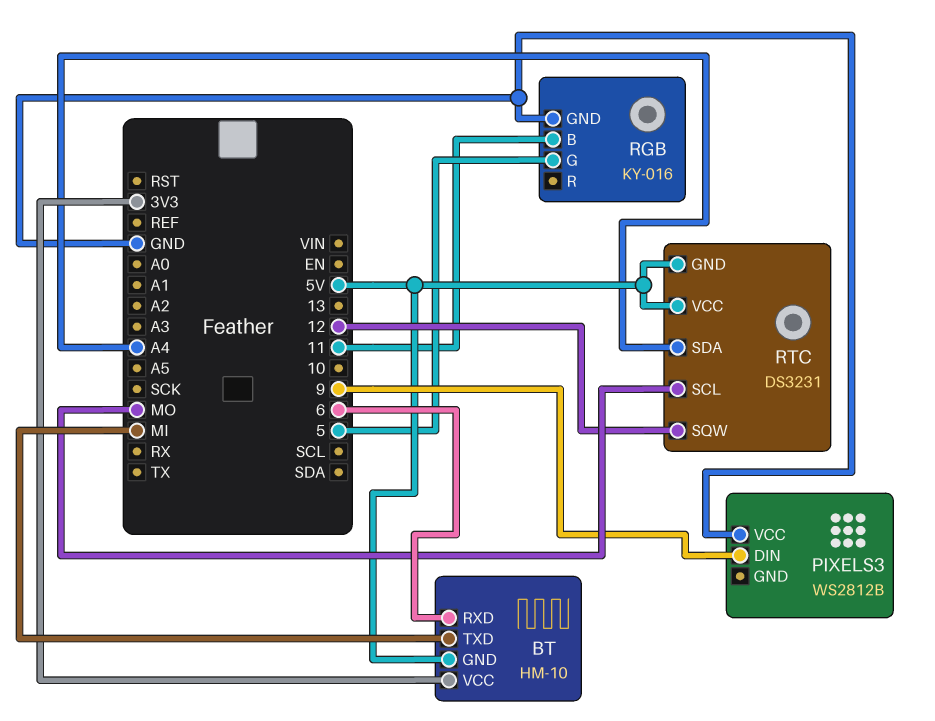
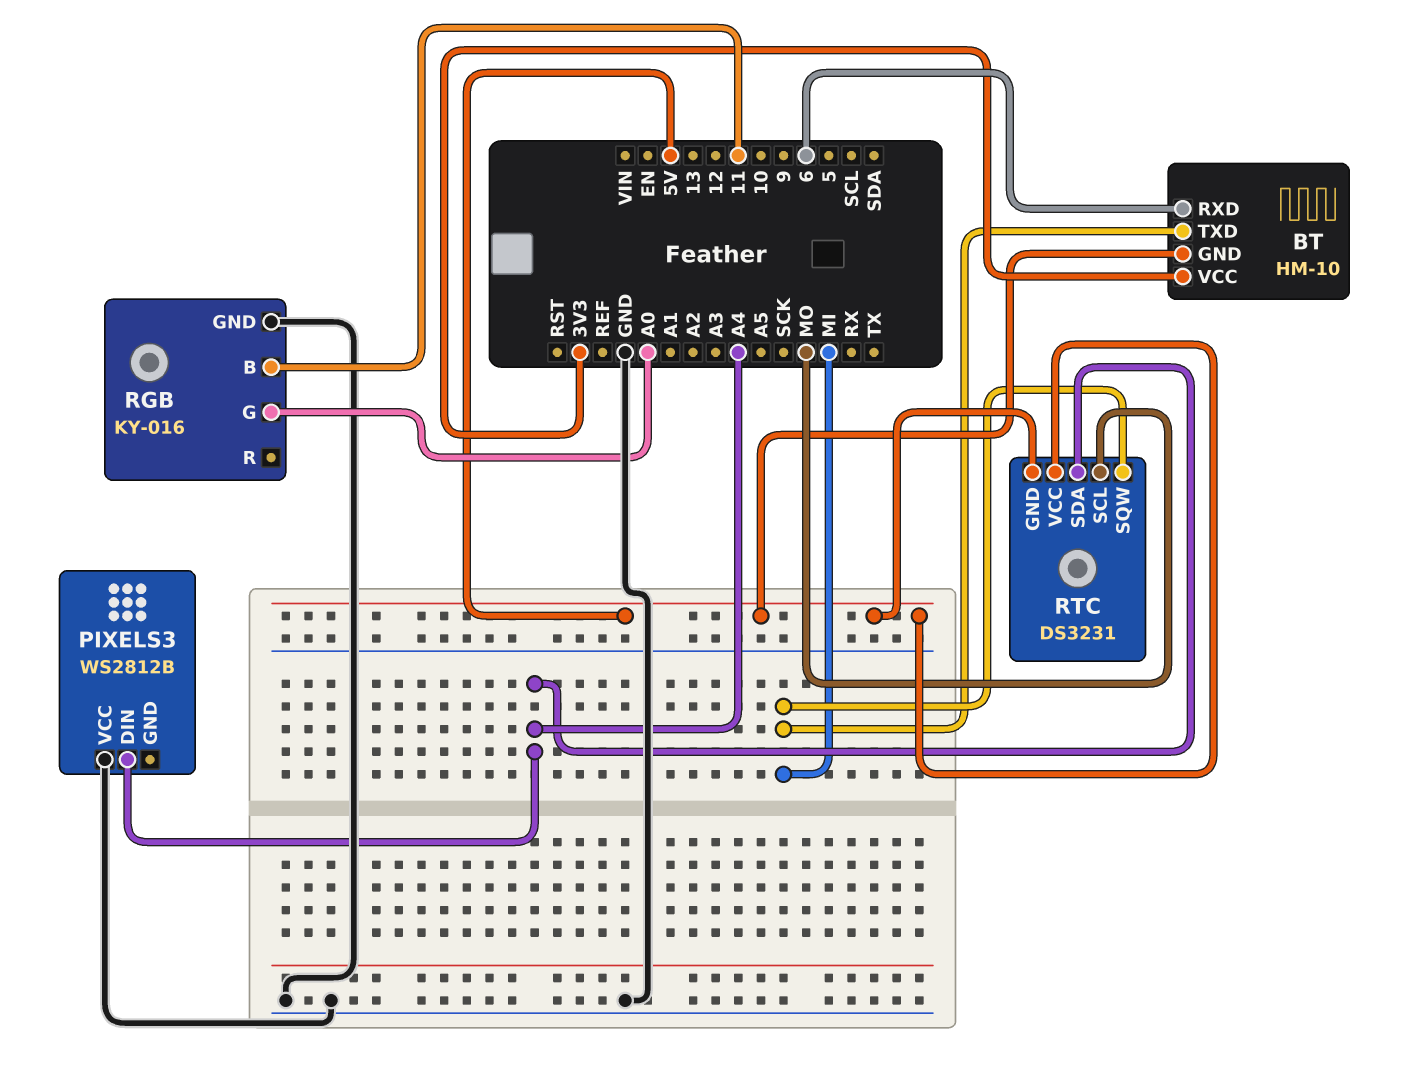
PIXELS3 pin DIN: 9 -> A4
RGB pin G: 5 -> A0
RTC pin SQW: 12 -> MI

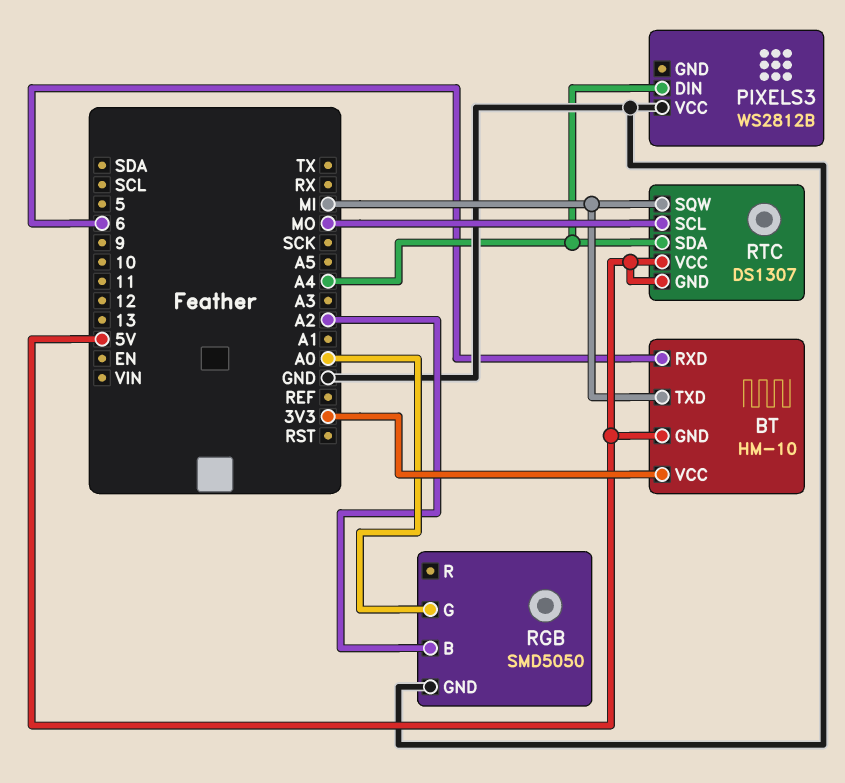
RGB: KY-016 -> SMD5050
RGB pin B: 11 -> A2
RTC: DS3231 -> DS1307

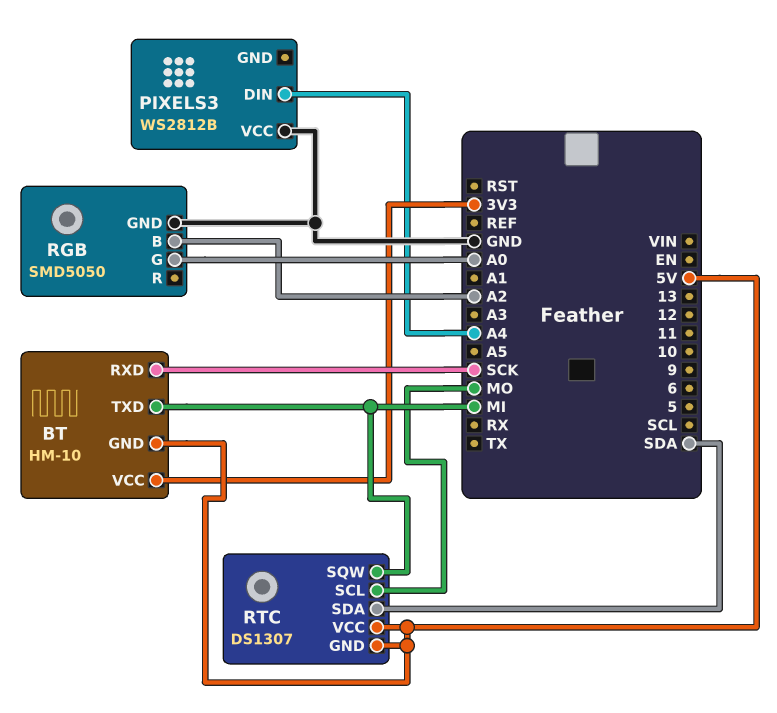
BT pin RXD: 6 -> SCK
RTC pin SDA: A4 -> SDA

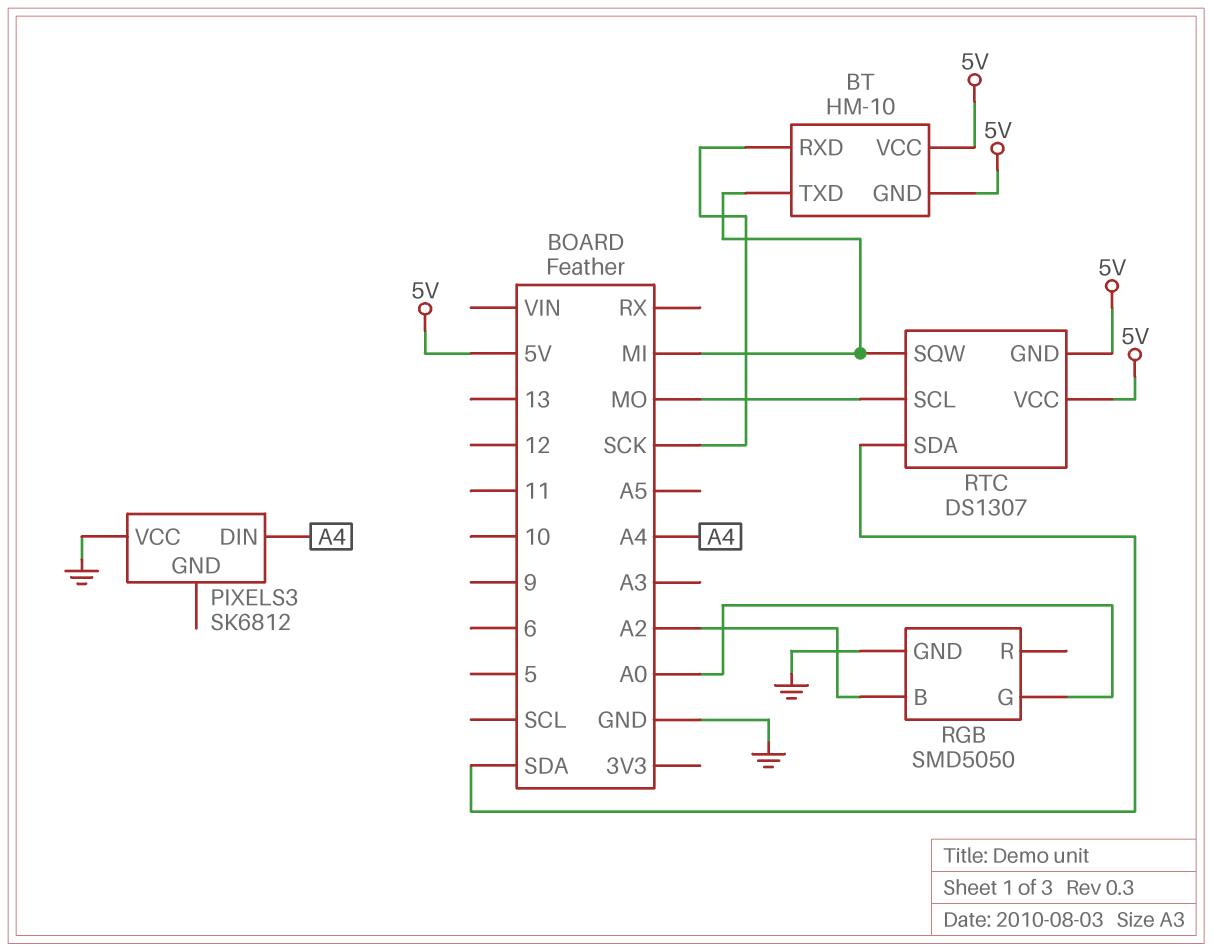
BT pin VCC: 3V3 -> 5V
PIXELS3: WS2812B -> SK6812

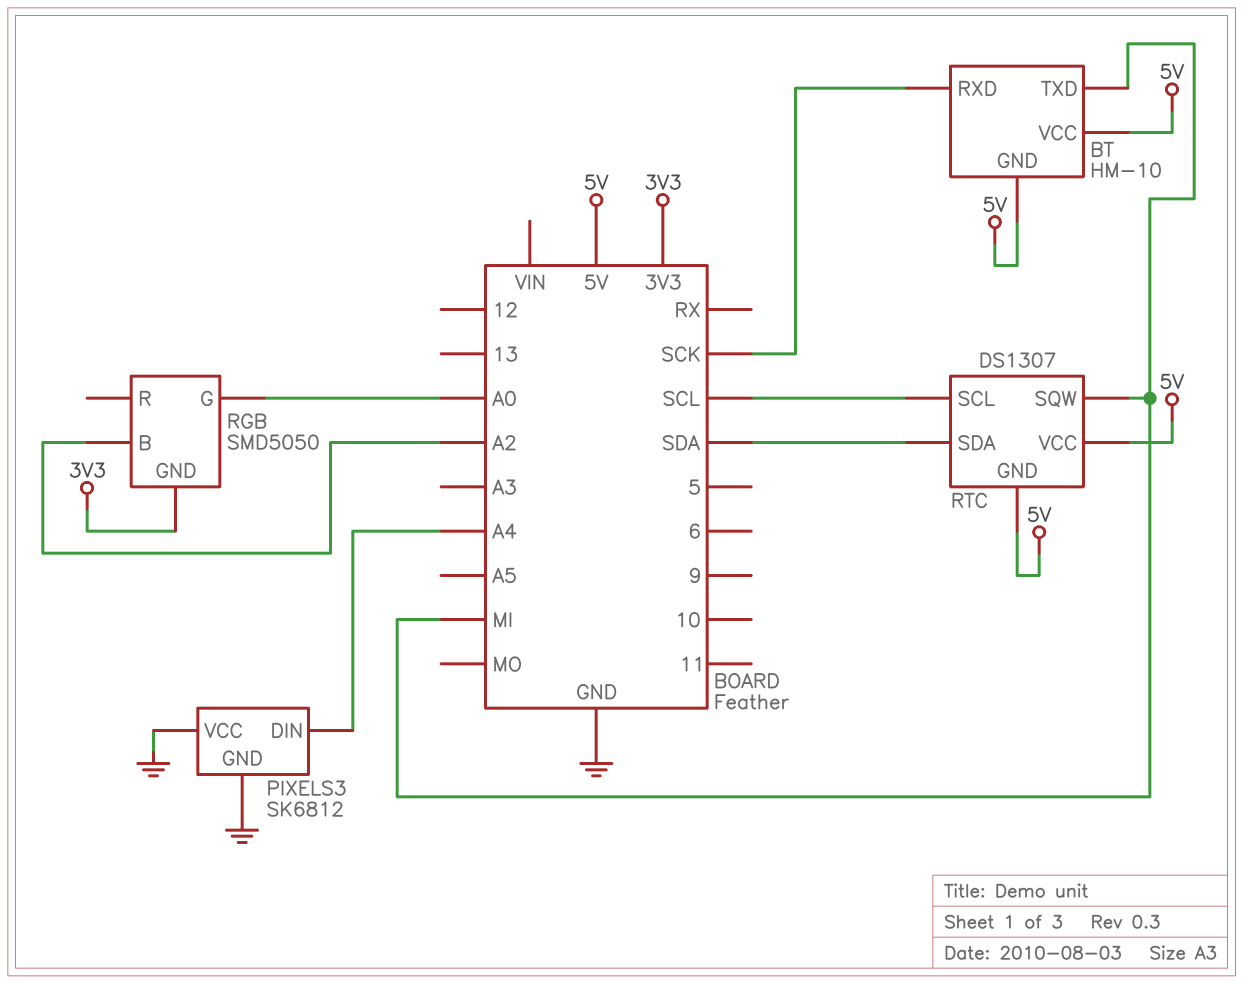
PIXELS3 pin GND: none -> GND
RGB pin GND: GND -> 3V3
RTC pin SCL: MO -> SCL

